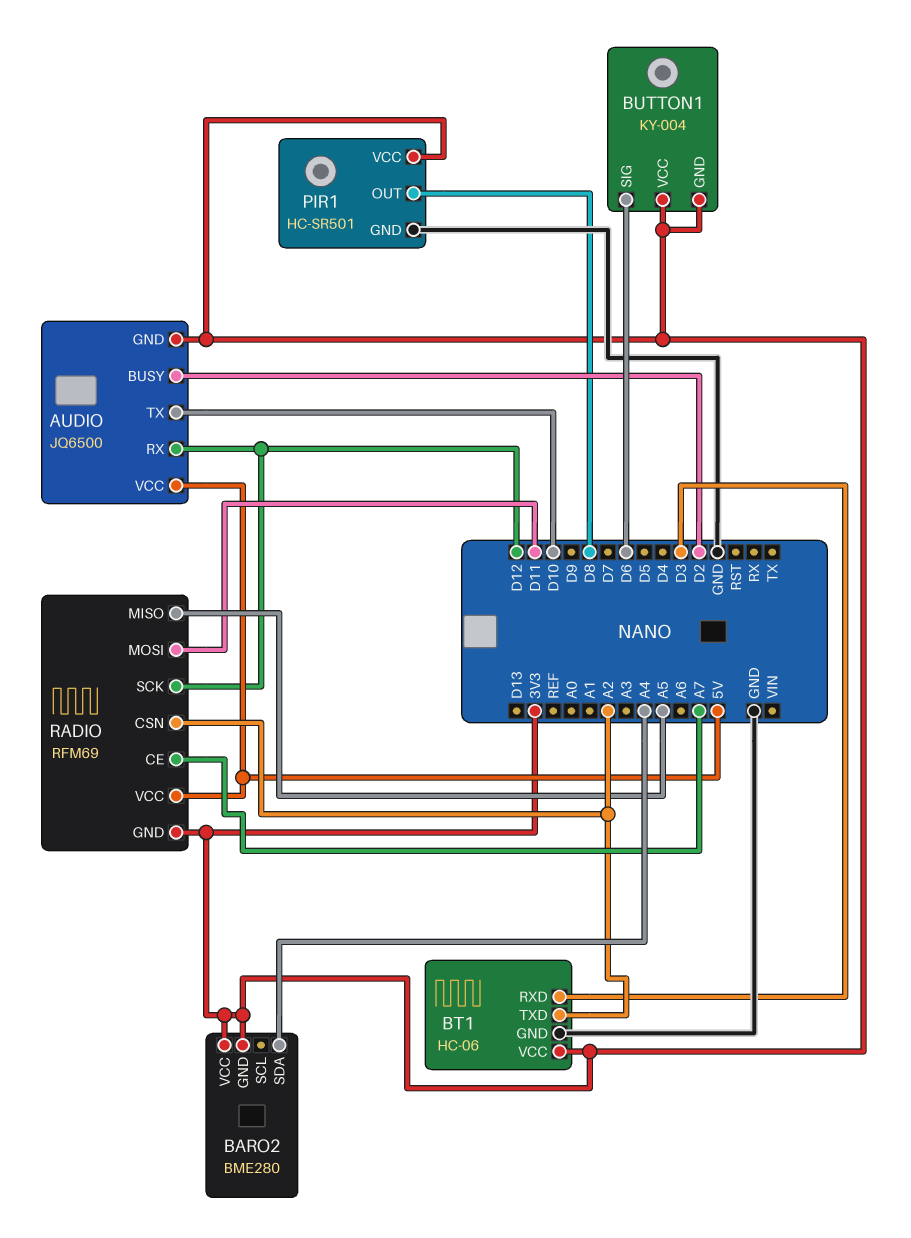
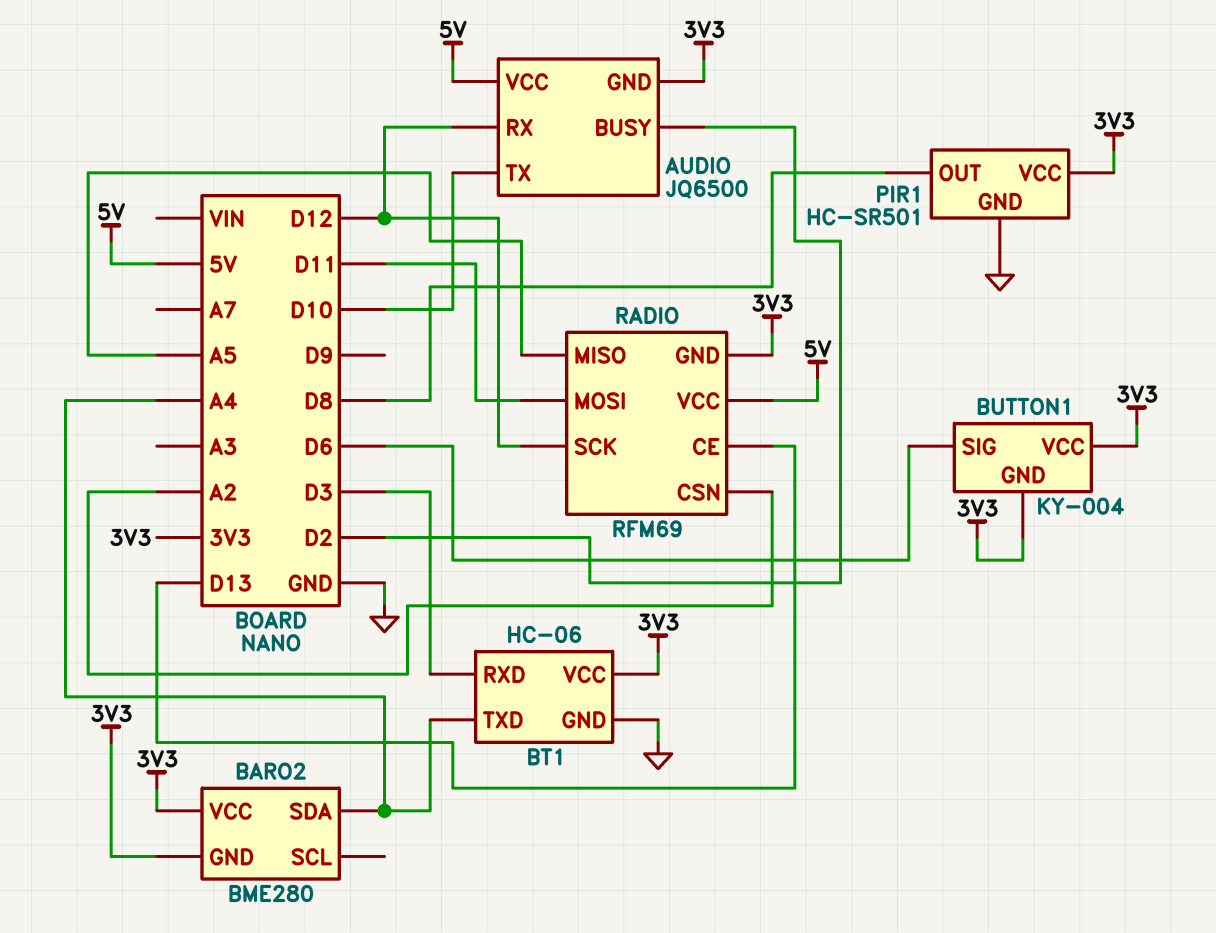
BT1 pin TXD: A2 -> A4
RADIO pin CE: A7 -> D13

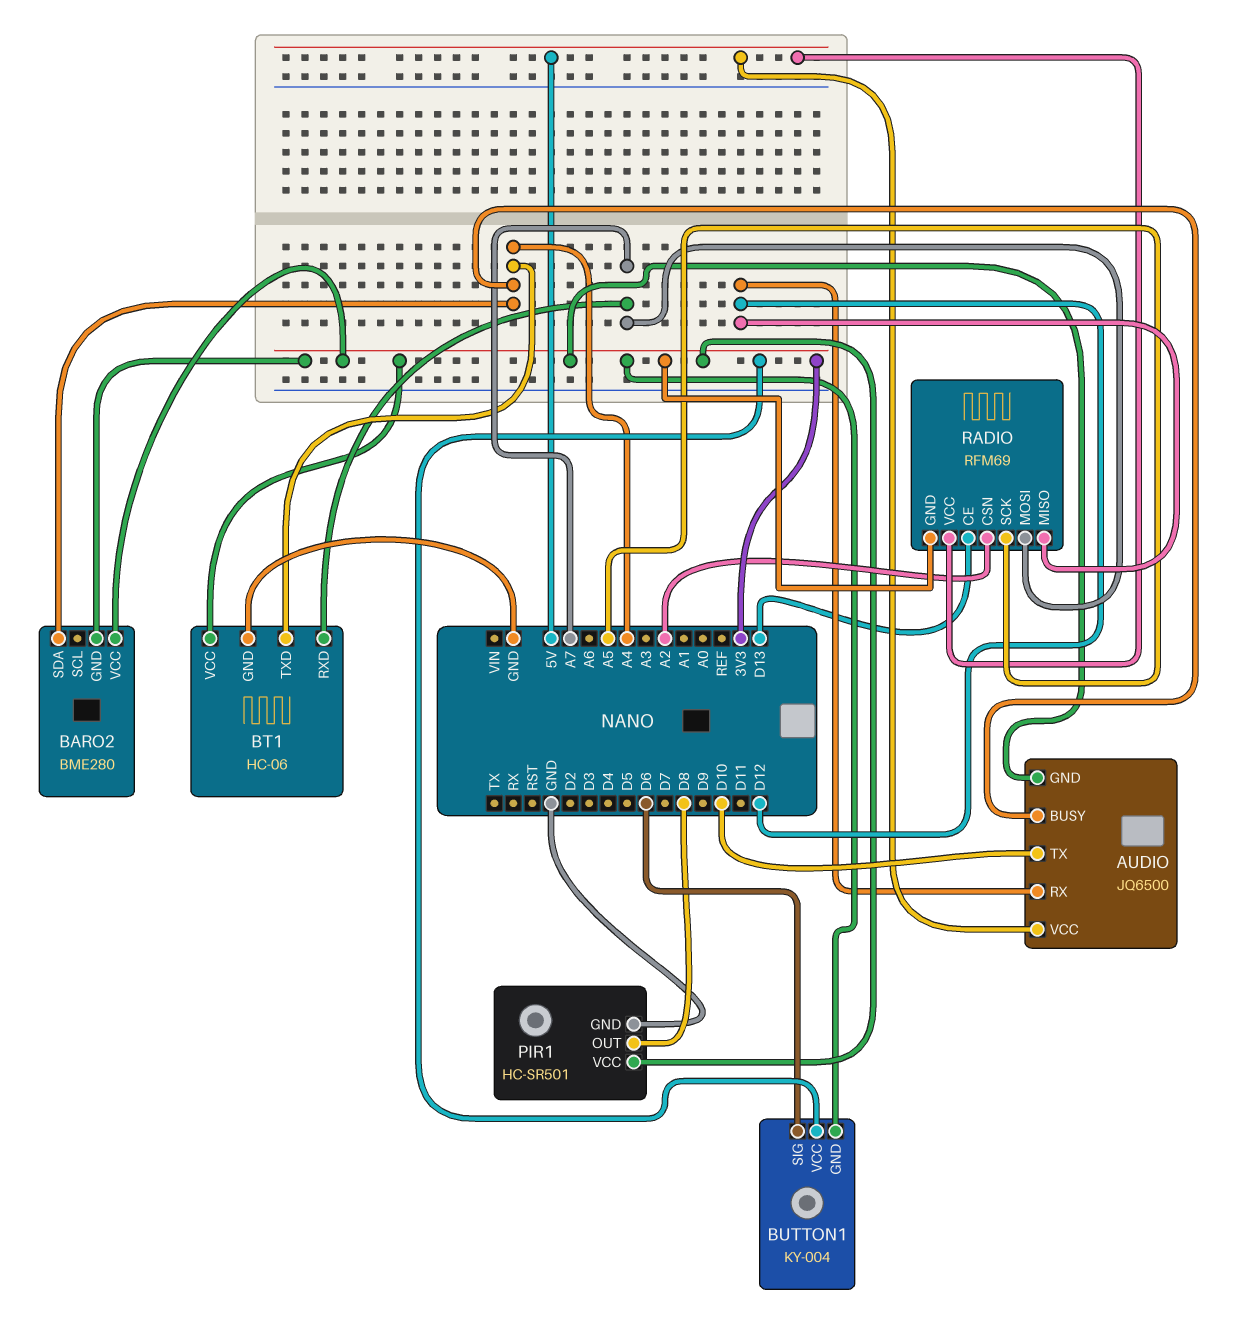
AUDIO pin BUSY: D2 -> A4
BT1 pin RXD: D3 -> A7
RADIO pin MISO: A5 -> D12
RADIO pin MOSI: D11 -> A7
RADIO pin SCK: D12 -> A5

